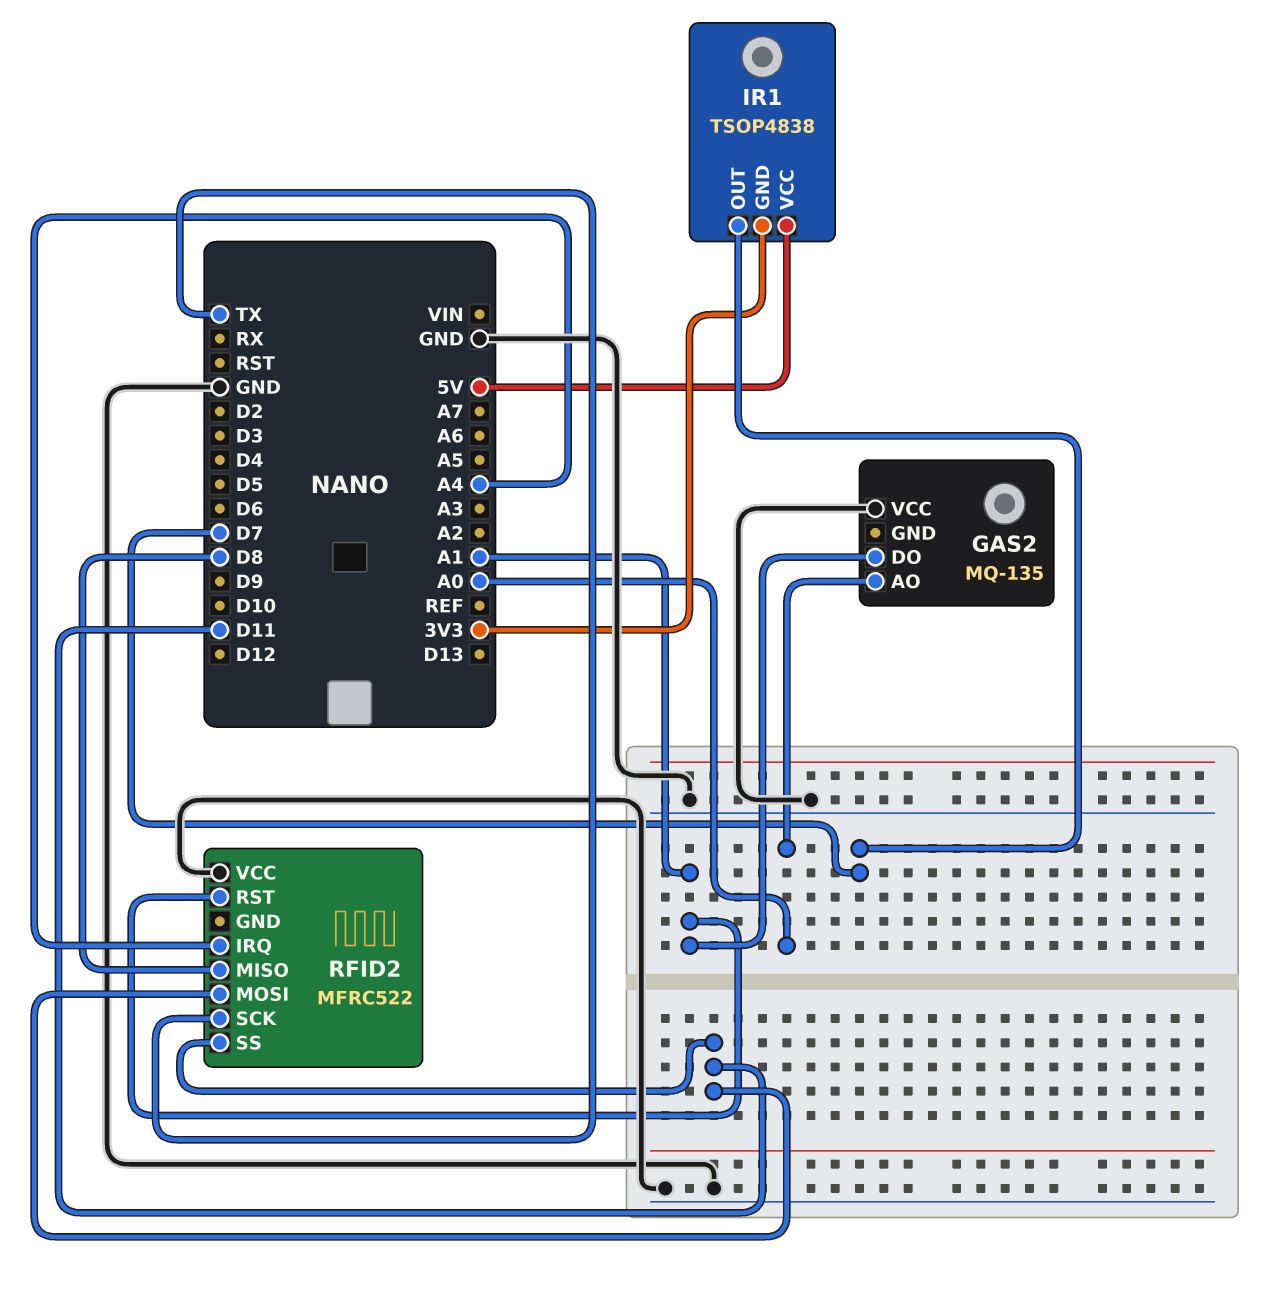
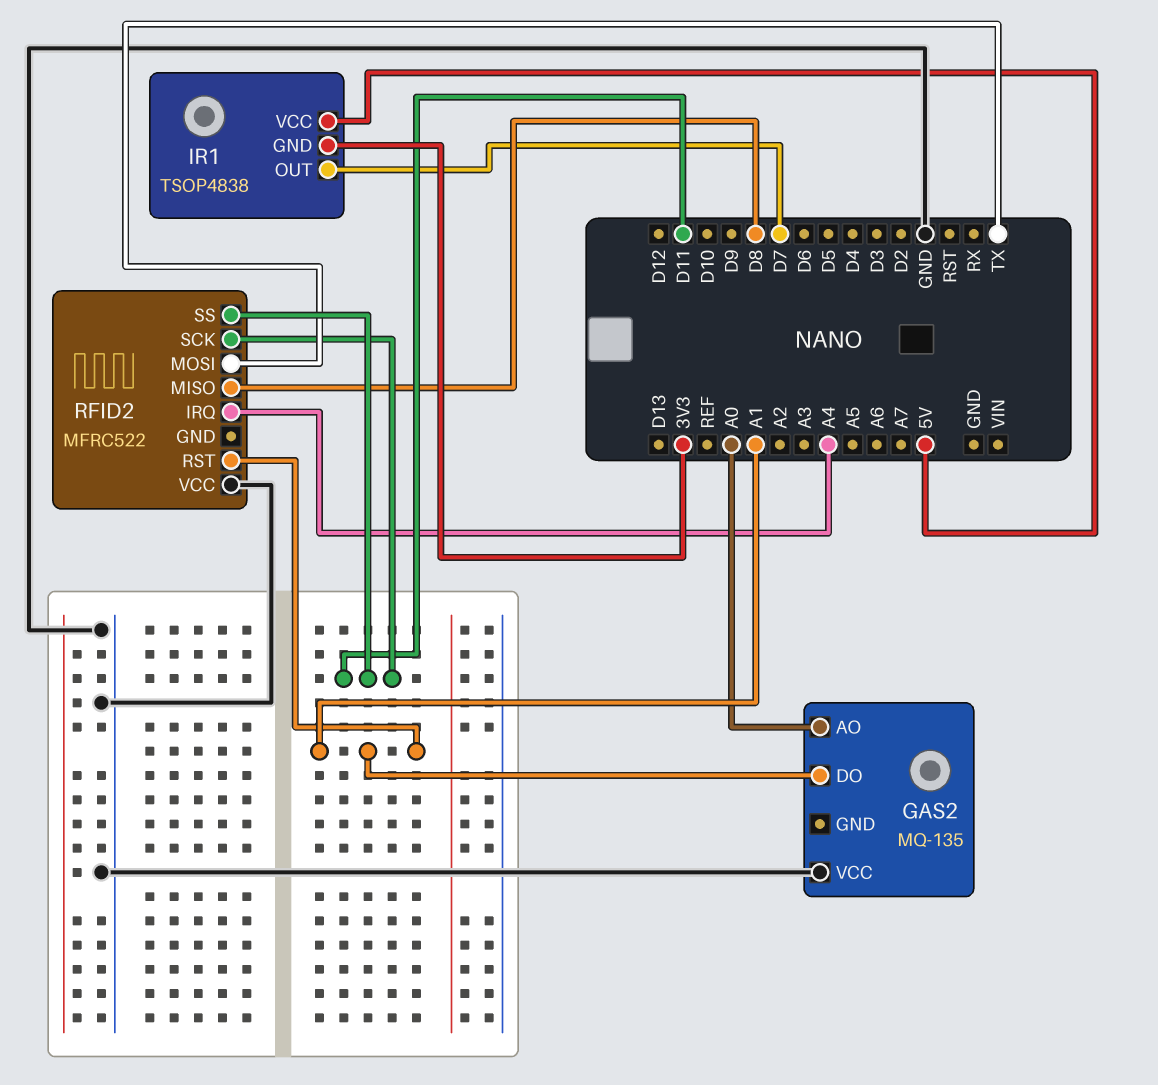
RFID2 pin MOSI: D11 -> TX
RFID2 pin SCK: TX -> D11

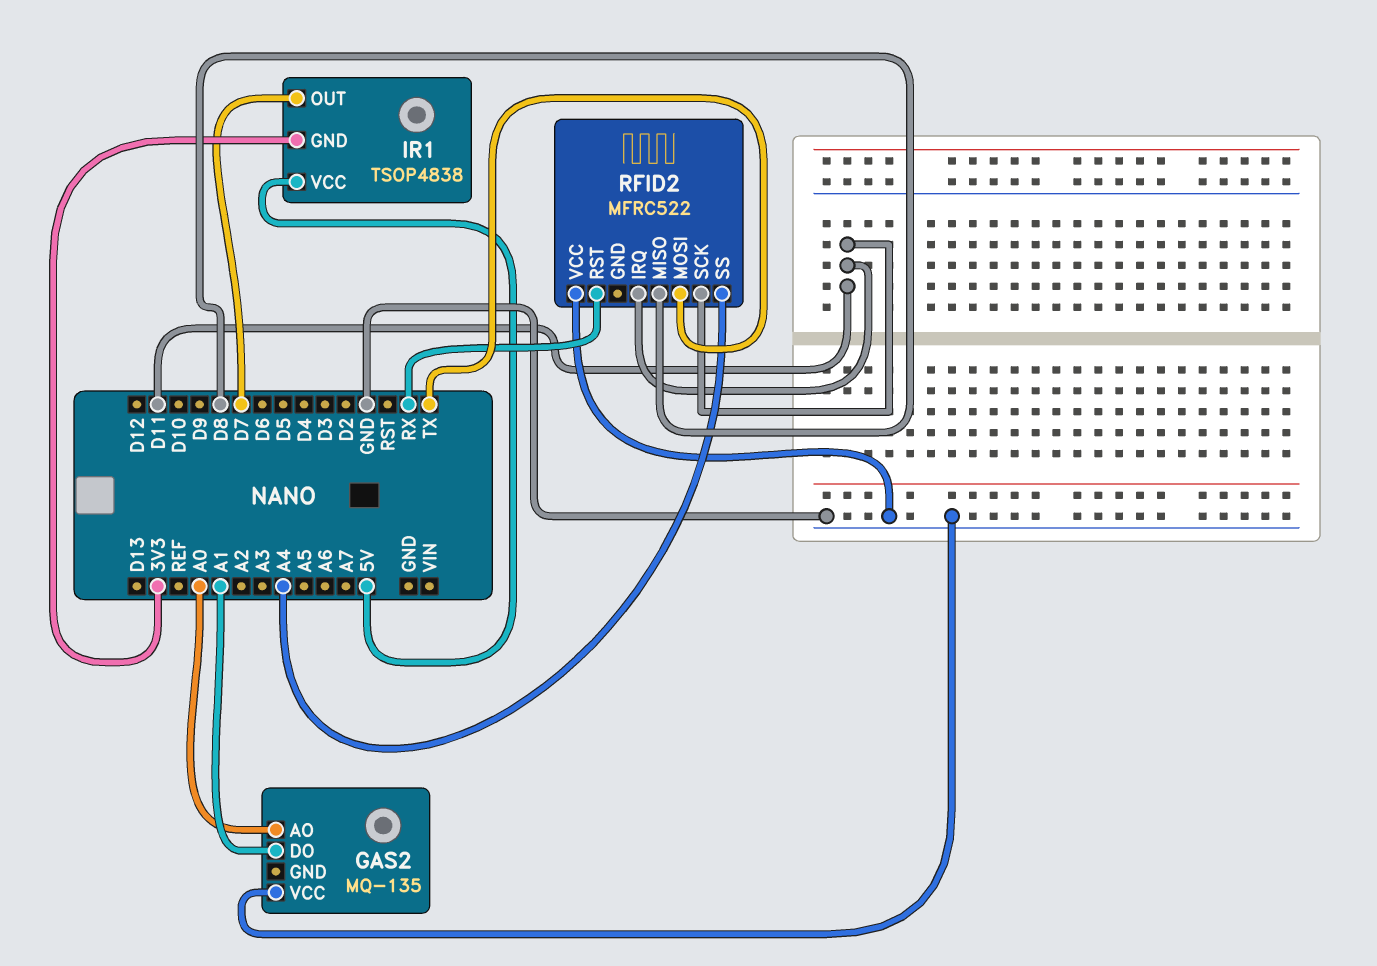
RFID2 pin IRQ: A4 -> D11
RFID2 pin RST: A1 -> RX
RFID2 pin SS: D11 -> A4

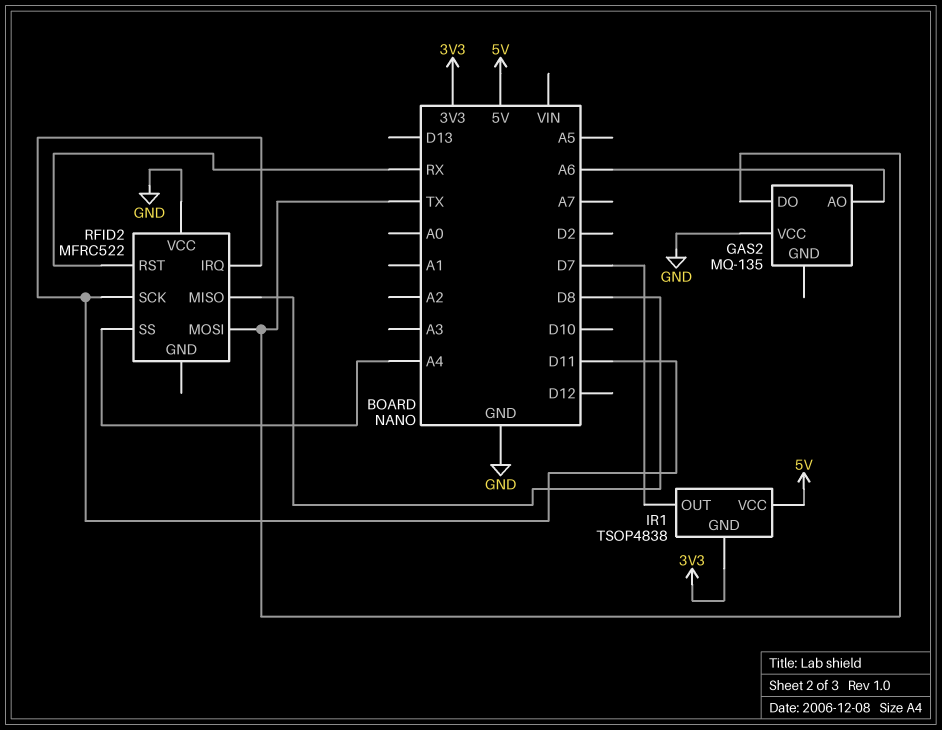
GAS2 pin AO: A0 -> A6
GAS2 pin DO: A1 -> TX

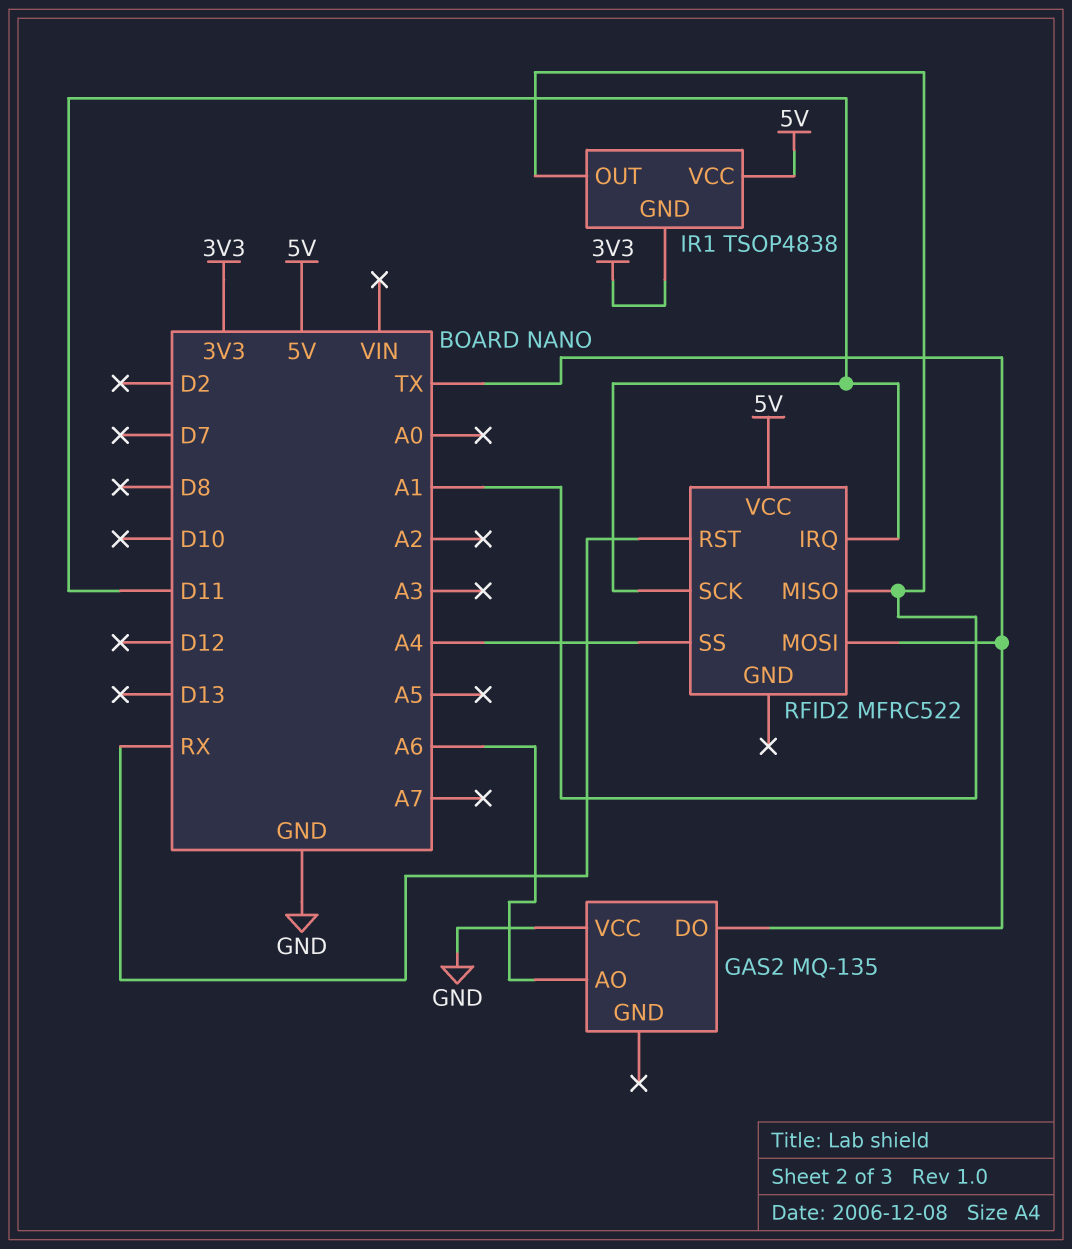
IR1 pin OUT: D7 -> A1
RFID2 pin MISO: D8 -> A1
RFID2 pin VCC: GND -> 5V

